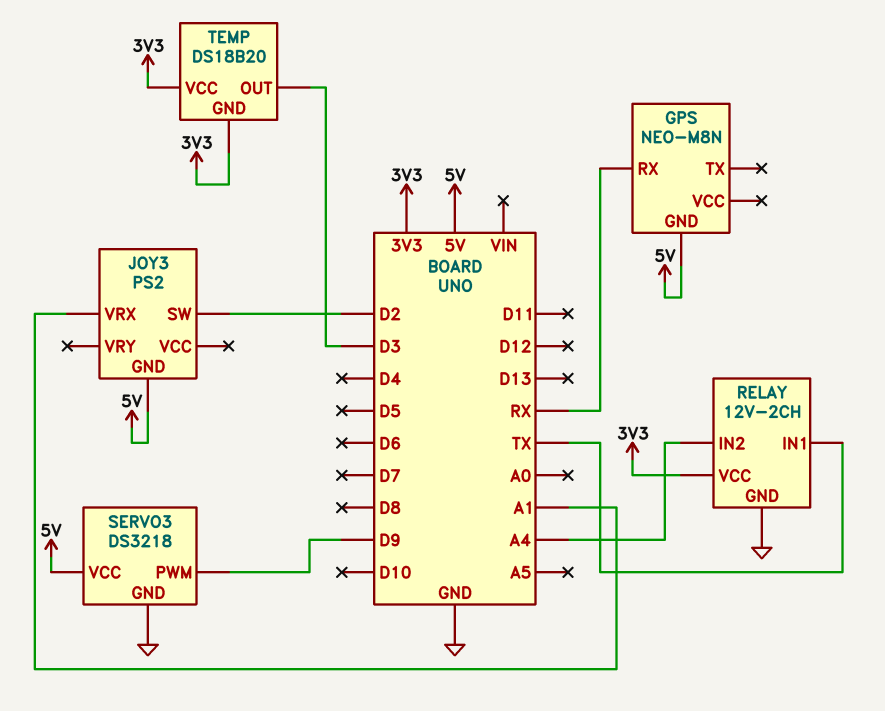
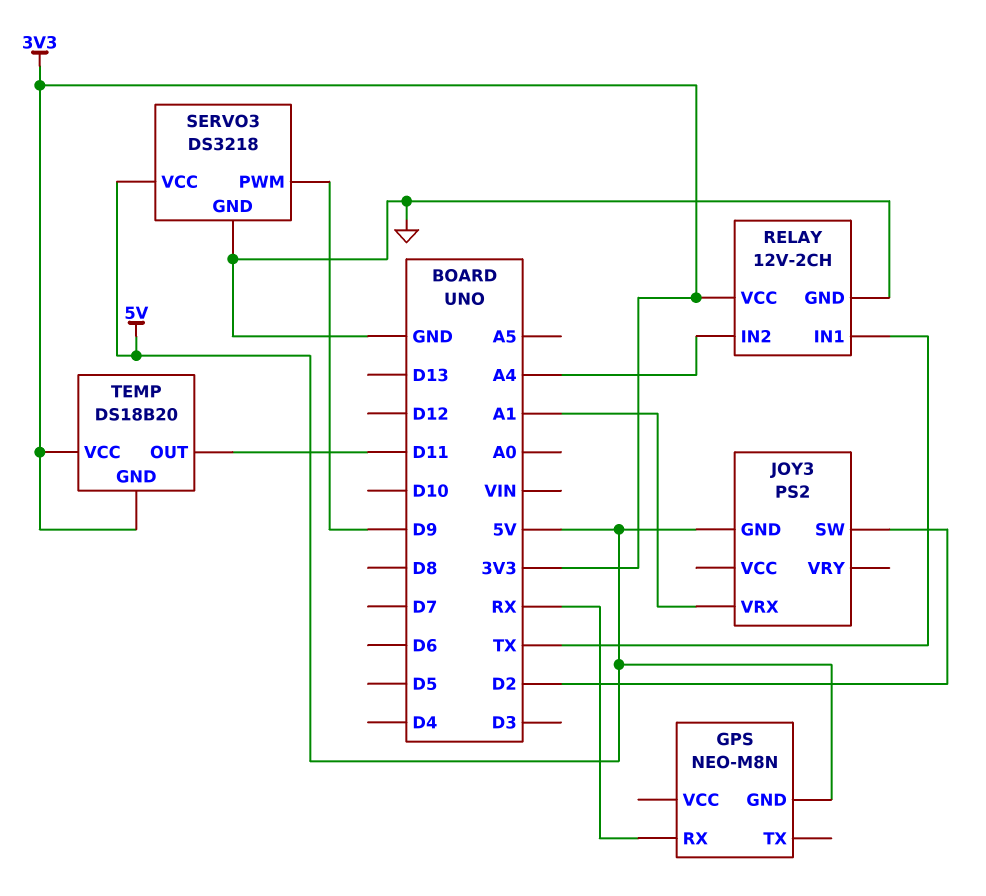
TEMP pin OUT: D3 -> D11

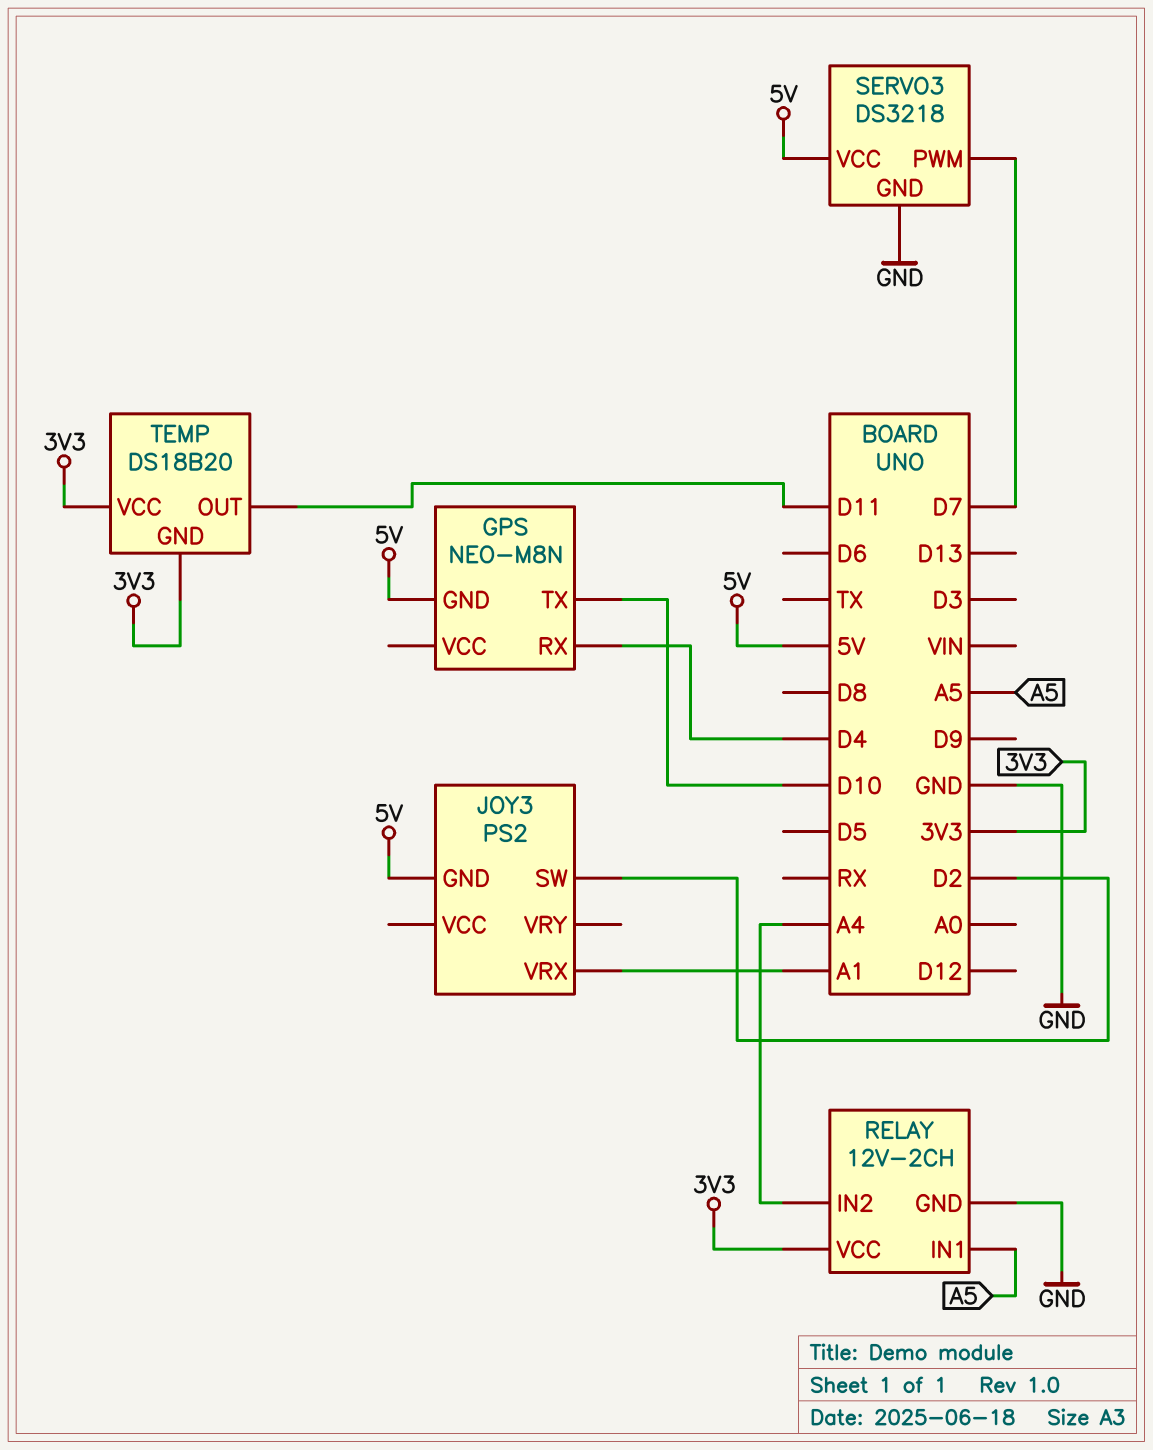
GPS pin RX: RX -> D4
GPS pin TX: none -> D10
RELAY pin IN1: TX -> A5
SERVO3 pin PWM: D9 -> D7

